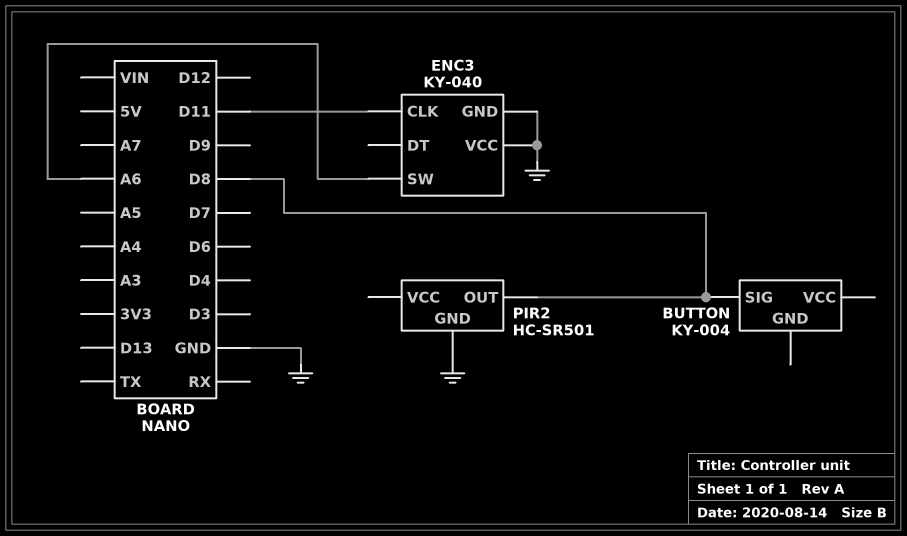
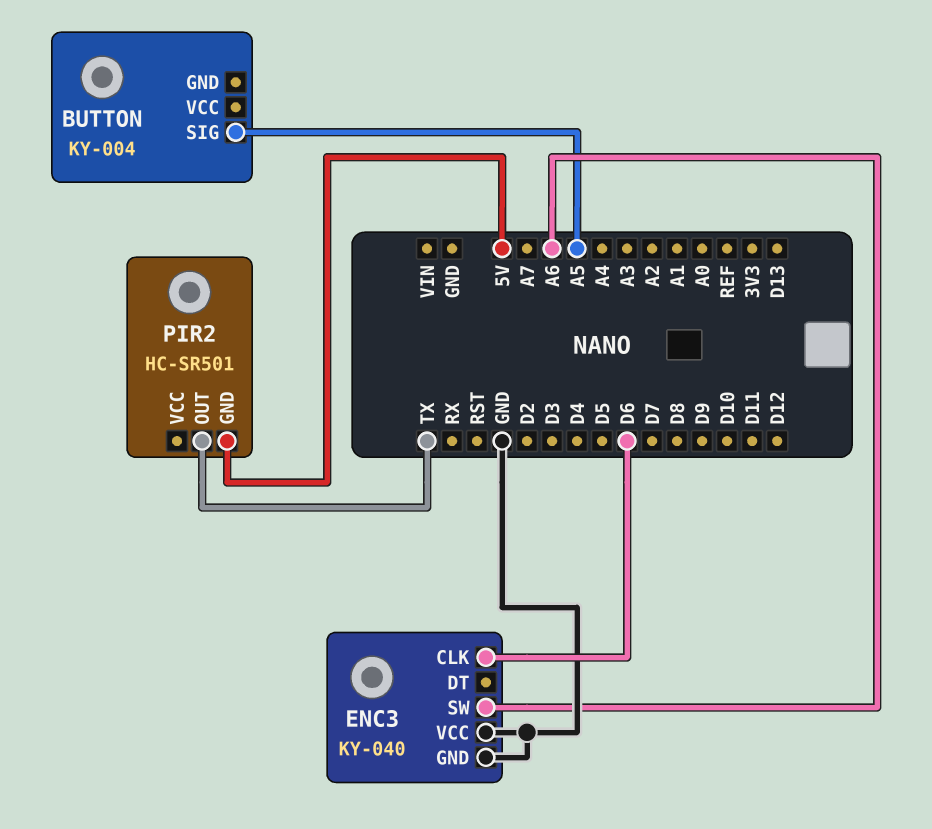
BUTTON pin SIG: D8 -> A5
ENC3 pin CLK: D11 -> D6
PIR2 pin GND: GND -> 5V
PIR2 pin OUT: D8 -> TX

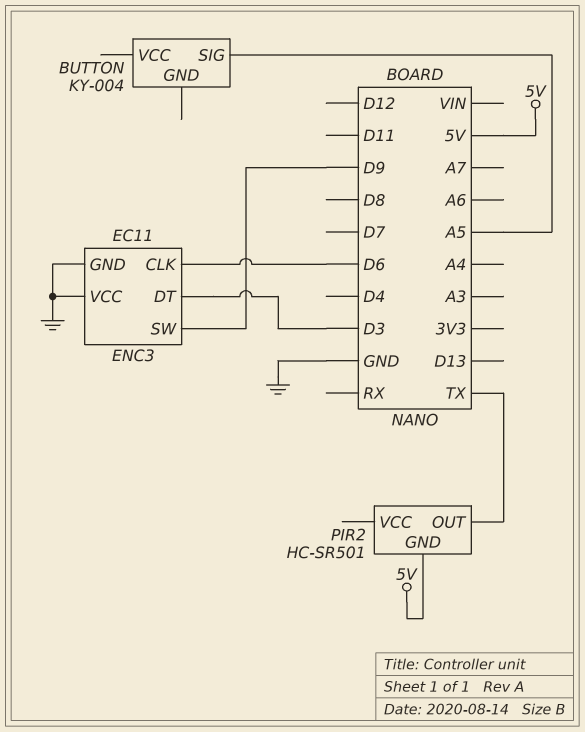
ENC3: KY-040 -> EC11
ENC3 pin DT: none -> D3
ENC3 pin SW: A6 -> D9

